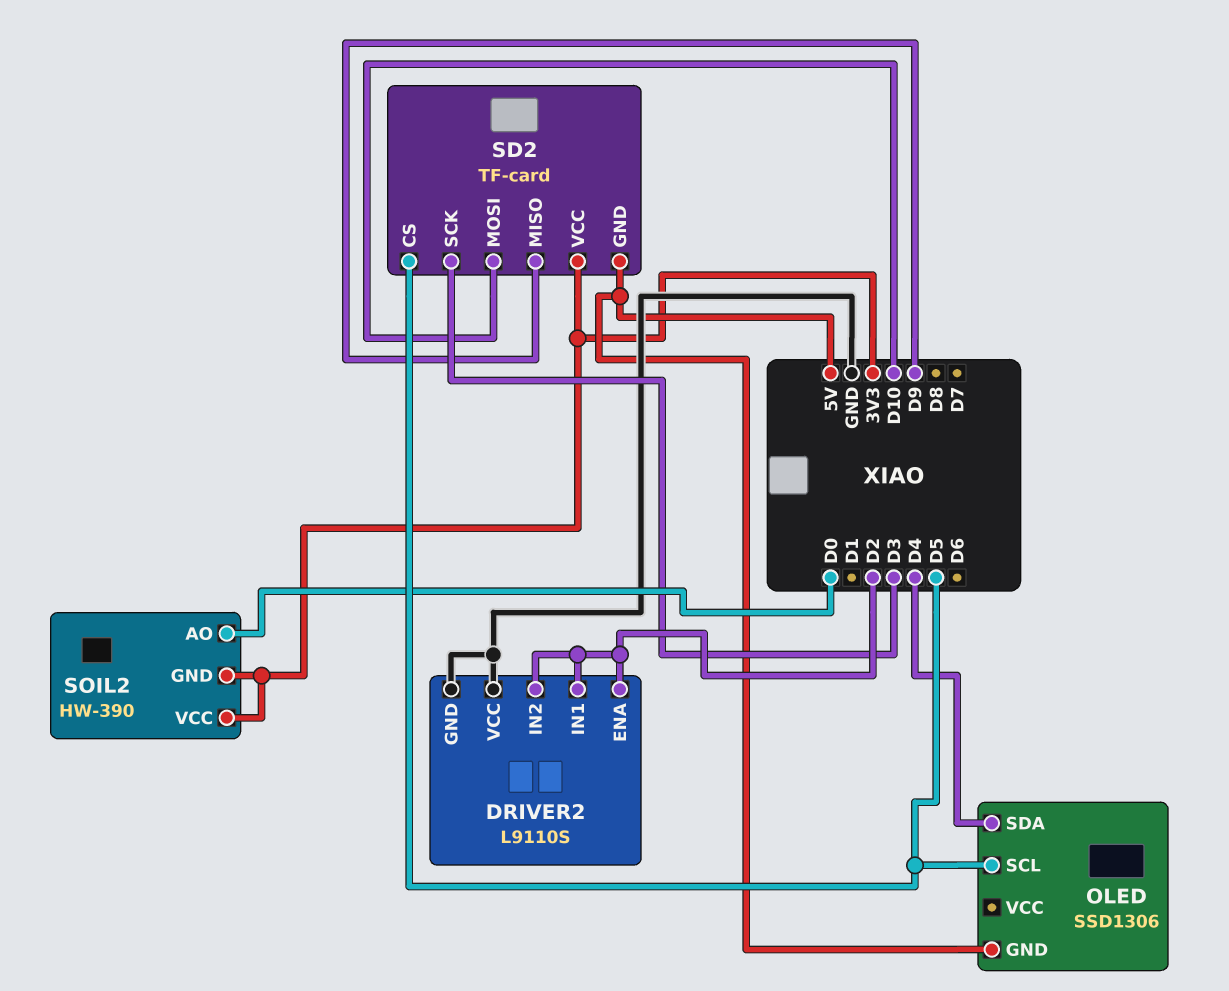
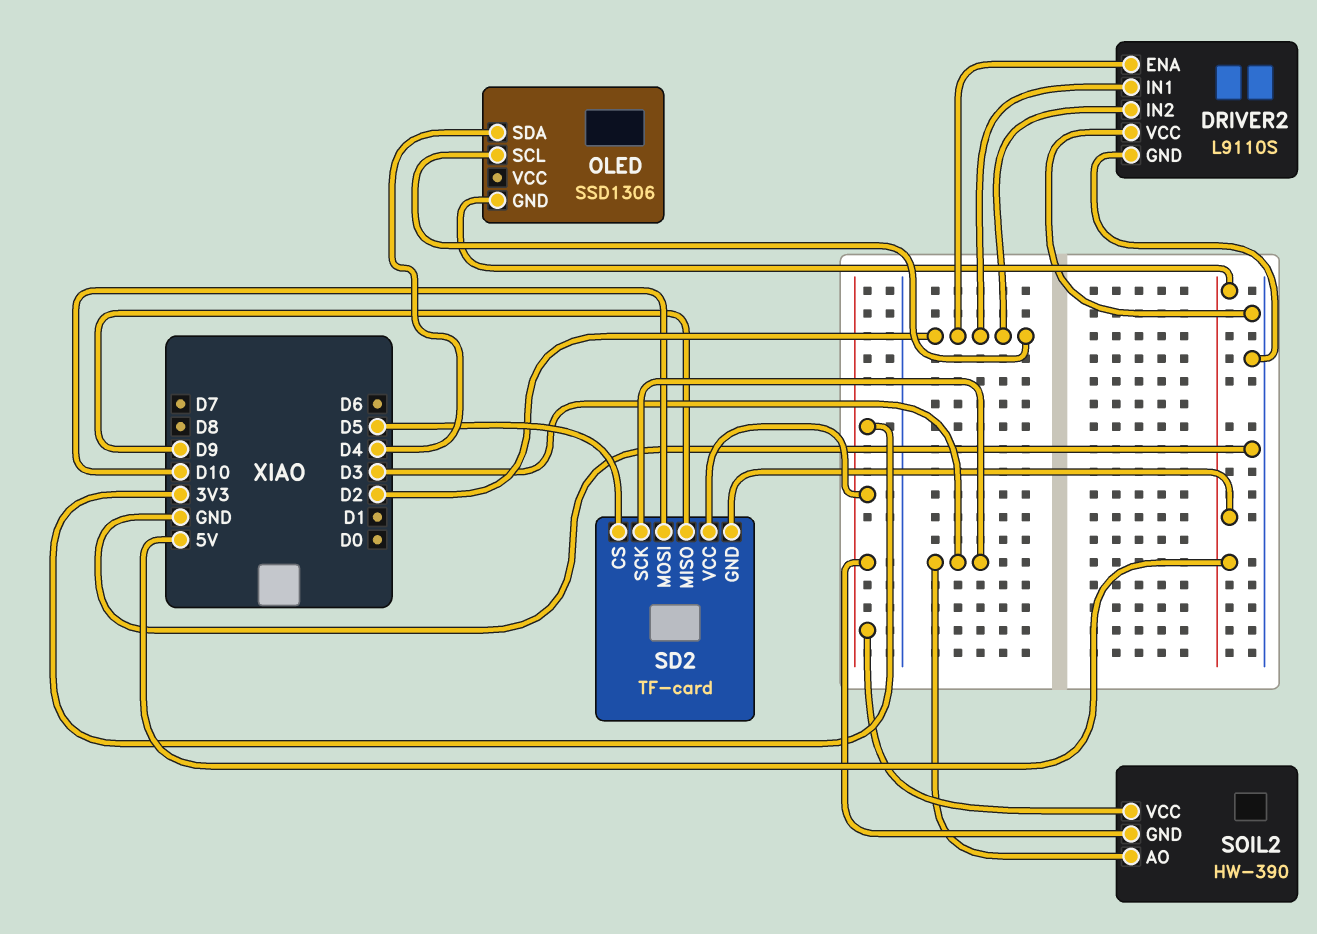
OLED pin SCL: D5 -> D2
SOIL2 pin AO: D0 -> D3

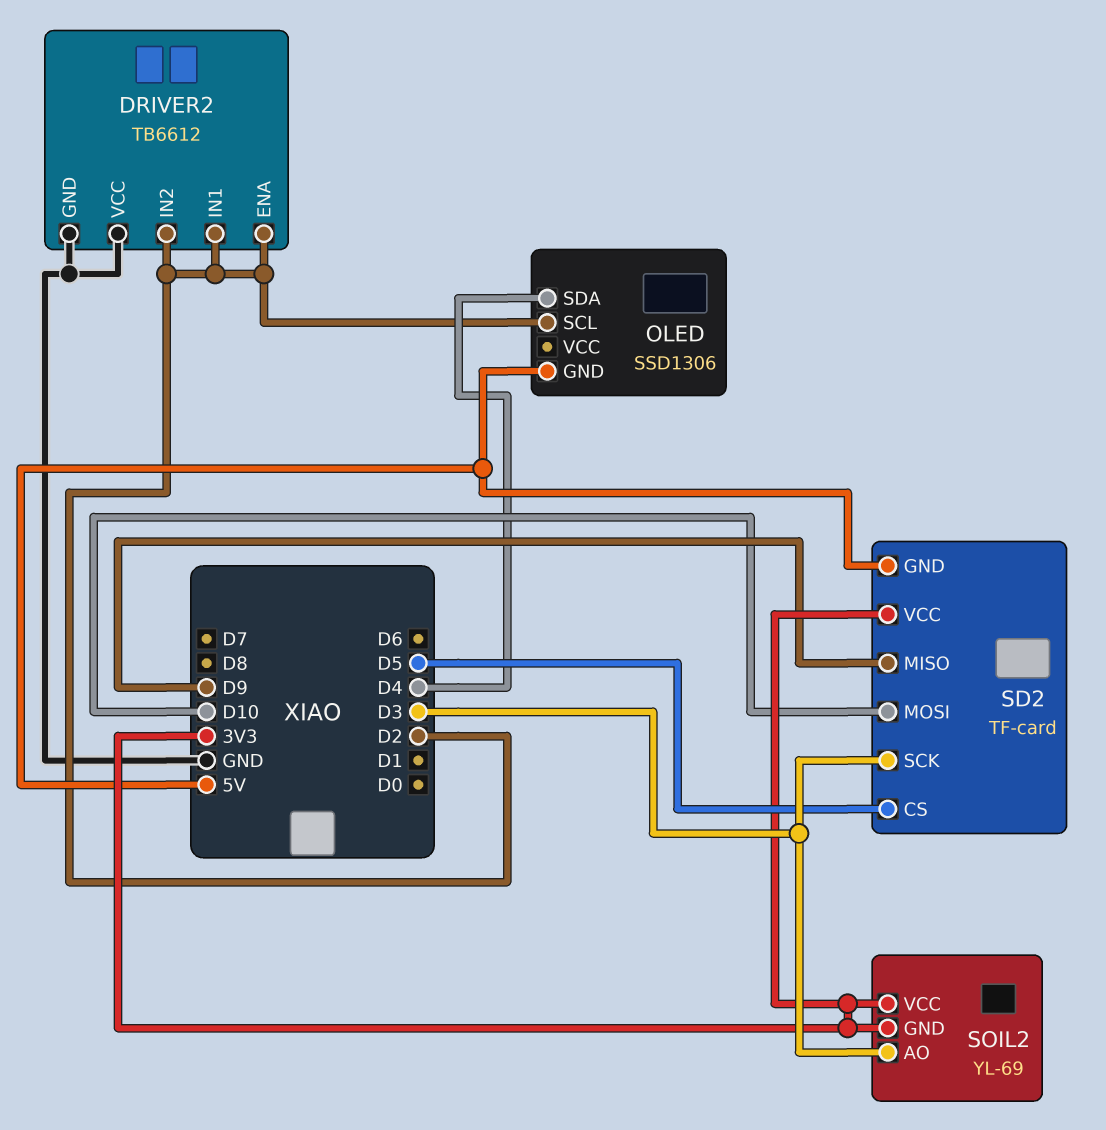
DRIVER2: L9110S -> TB6612
SOIL2: HW-390 -> YL-69

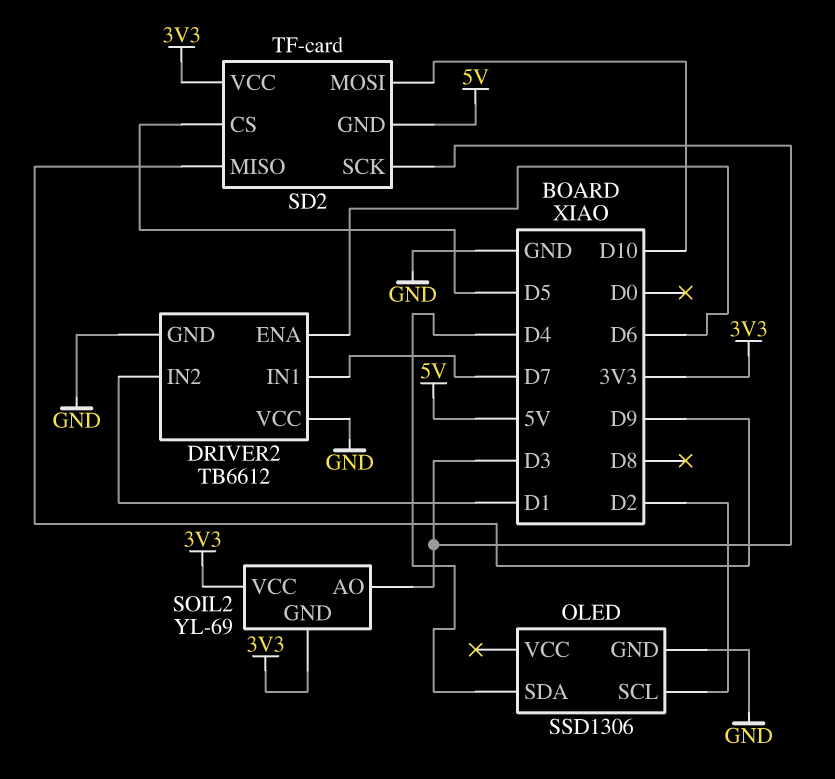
DRIVER2 pin ENA: D2 -> D6
DRIVER2 pin IN1: D2 -> D7
DRIVER2 pin IN2: D2 -> D1
OLED pin GND: 5V -> GND

